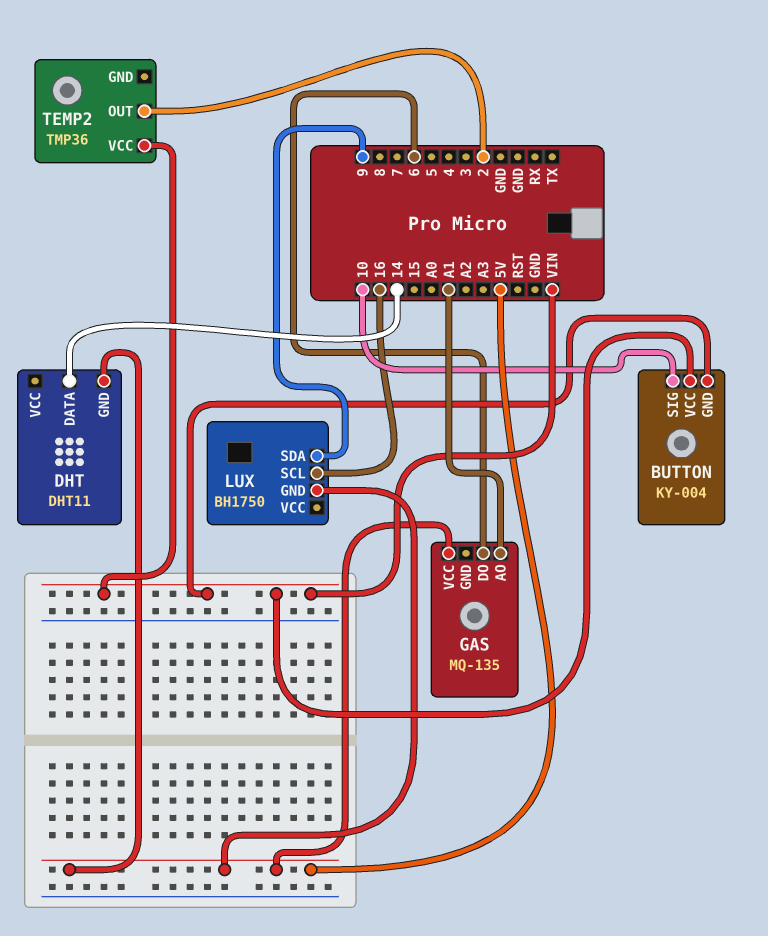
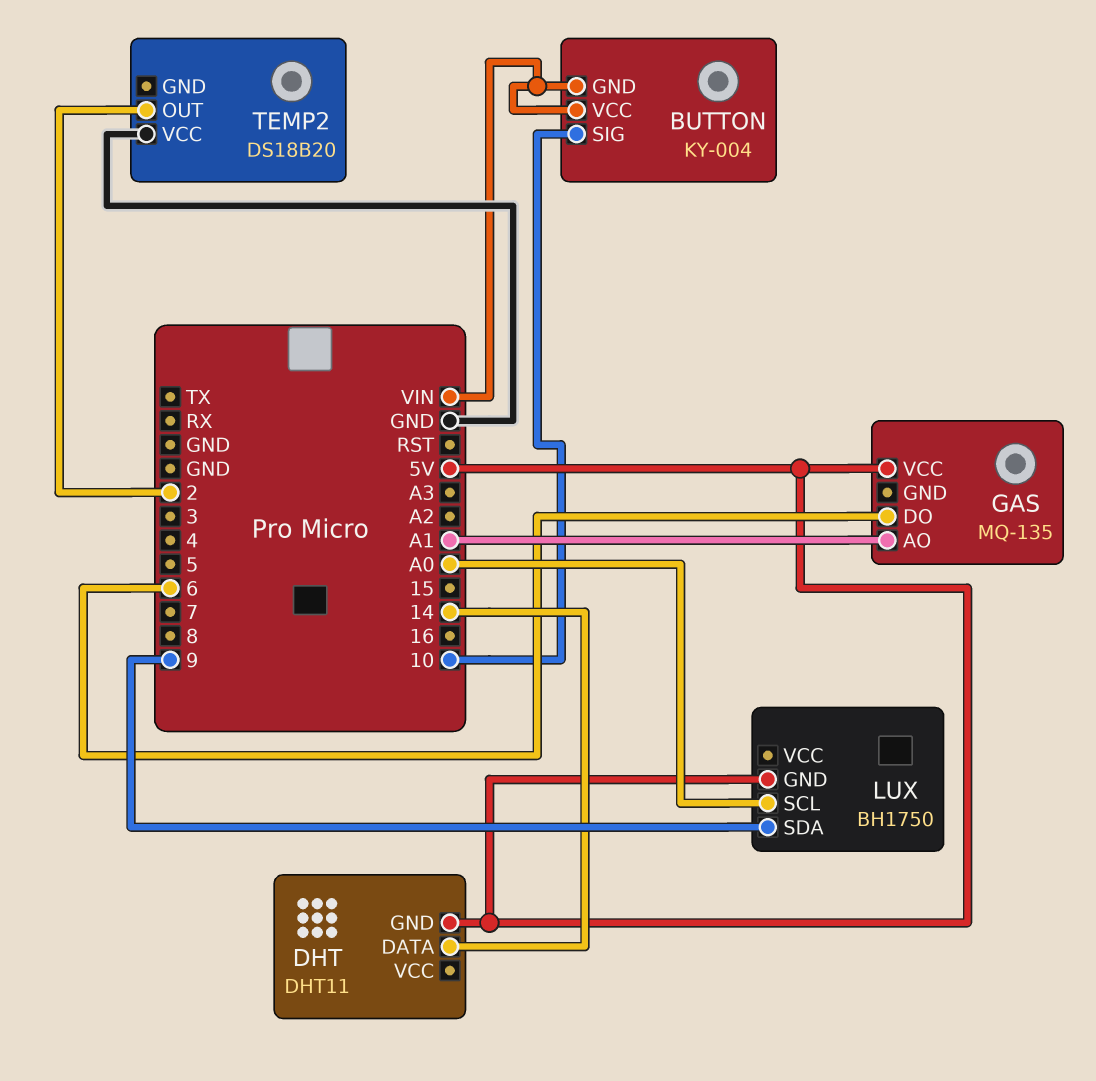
LUX pin SCL: 16 -> A0
TEMP2: TMP36 -> DS18B20
TEMP2 pin VCC: VIN -> GND

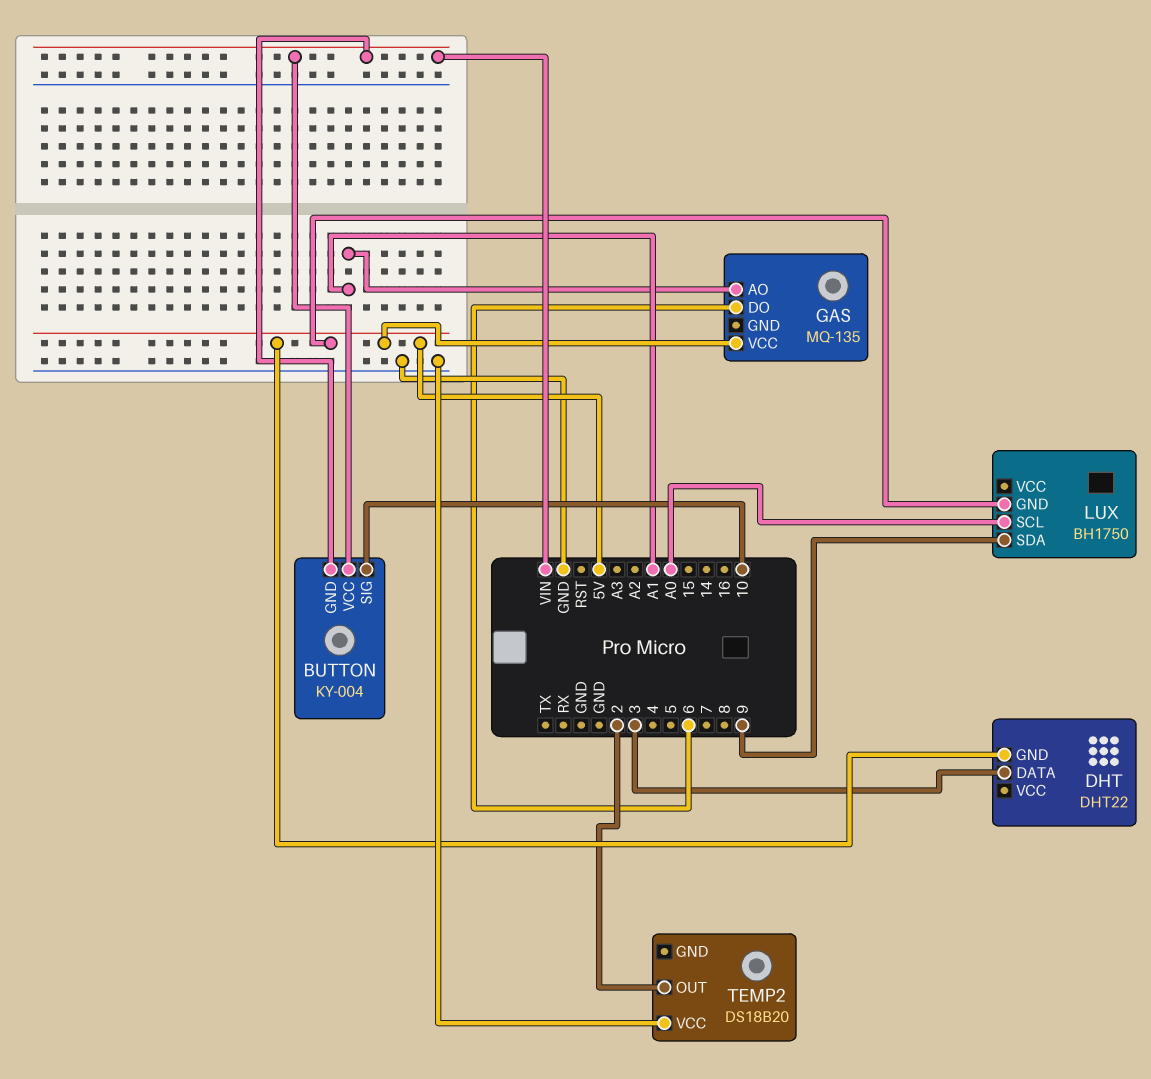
DHT: DHT11 -> DHT22
DHT pin DATA: 14 -> 3

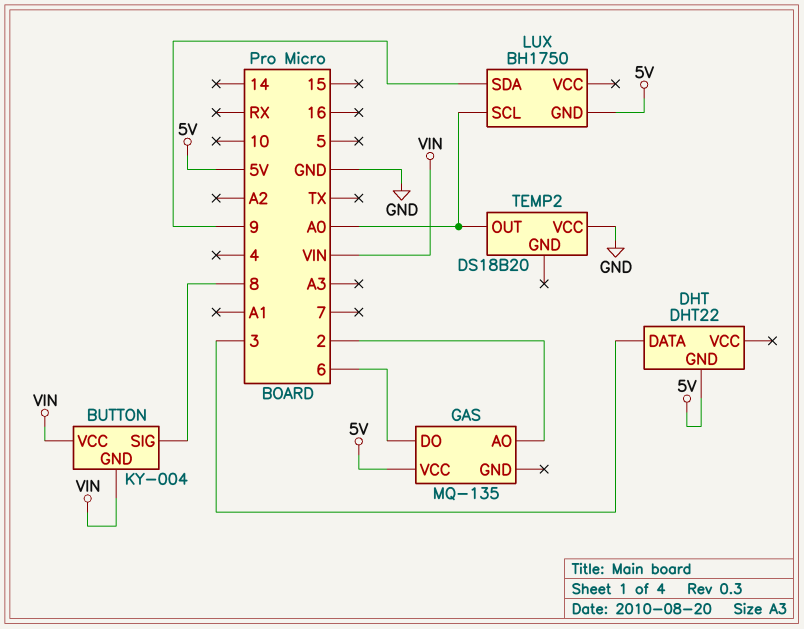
BUTTON pin SIG: 10 -> 8
GAS pin AO: A1 -> 2
TEMP2 pin OUT: 2 -> A0

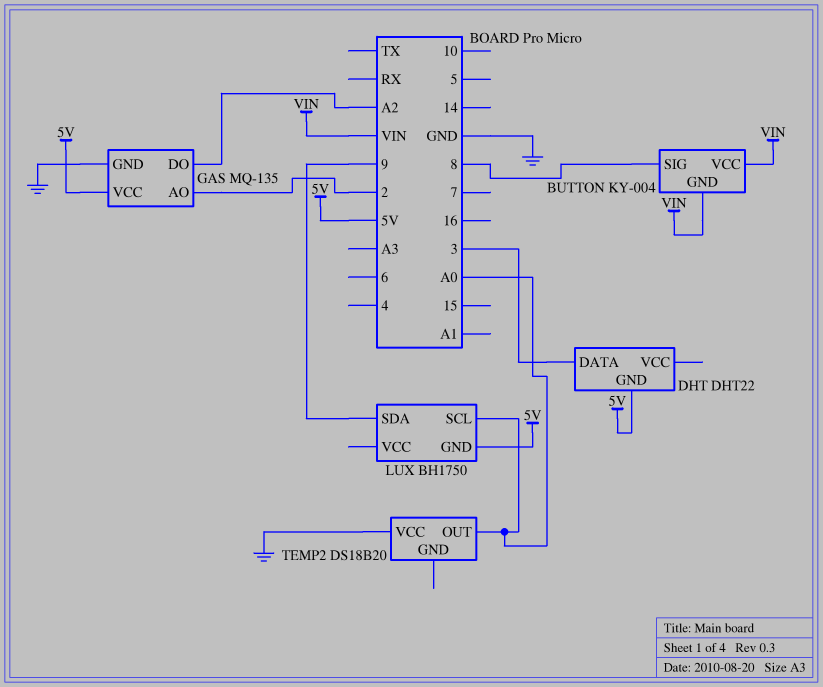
GAS pin DO: 6 -> A2
GAS pin GND: none -> GND

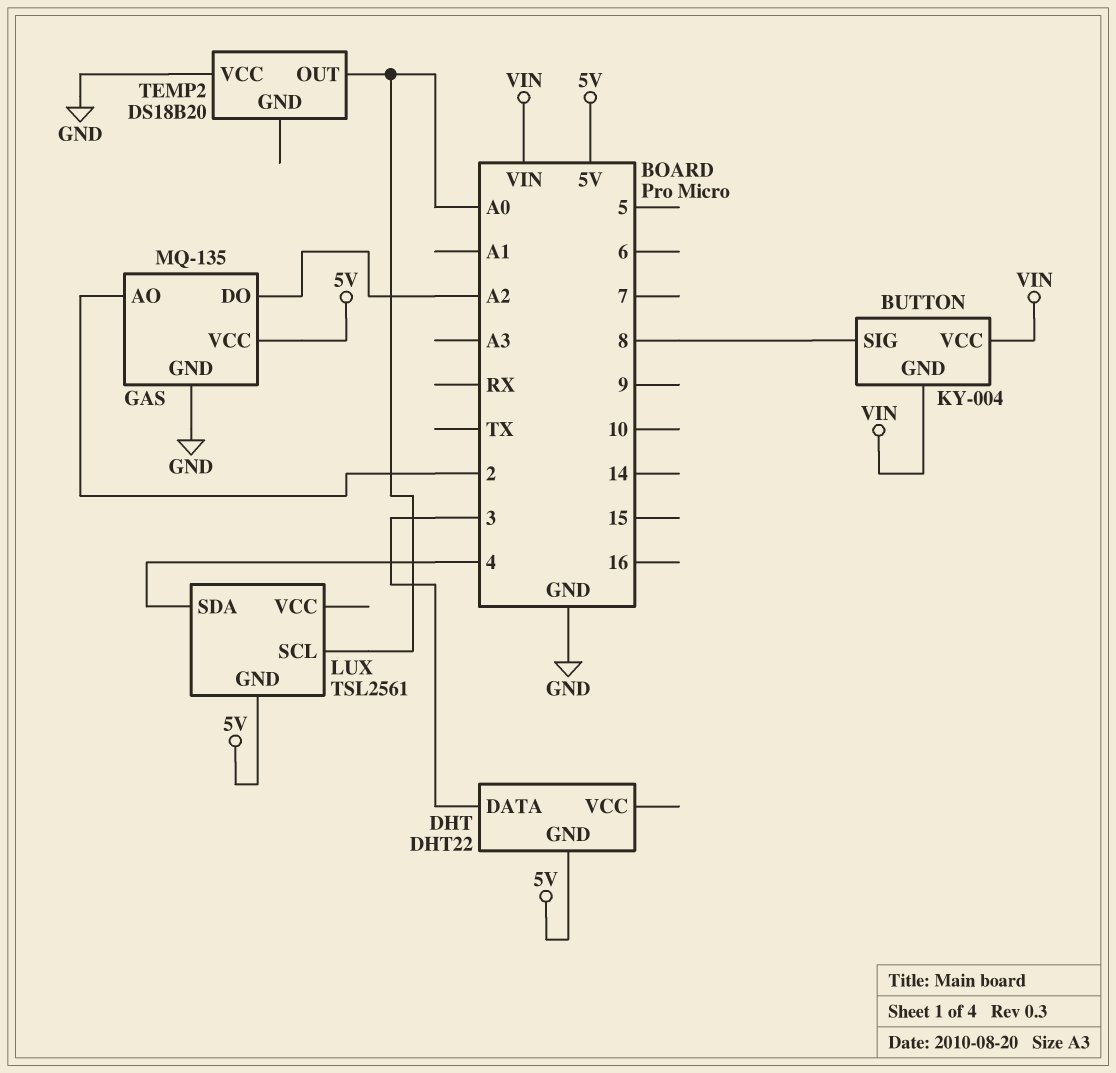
LUX: BH1750 -> TSL2561
LUX pin SDA: 9 -> 4

